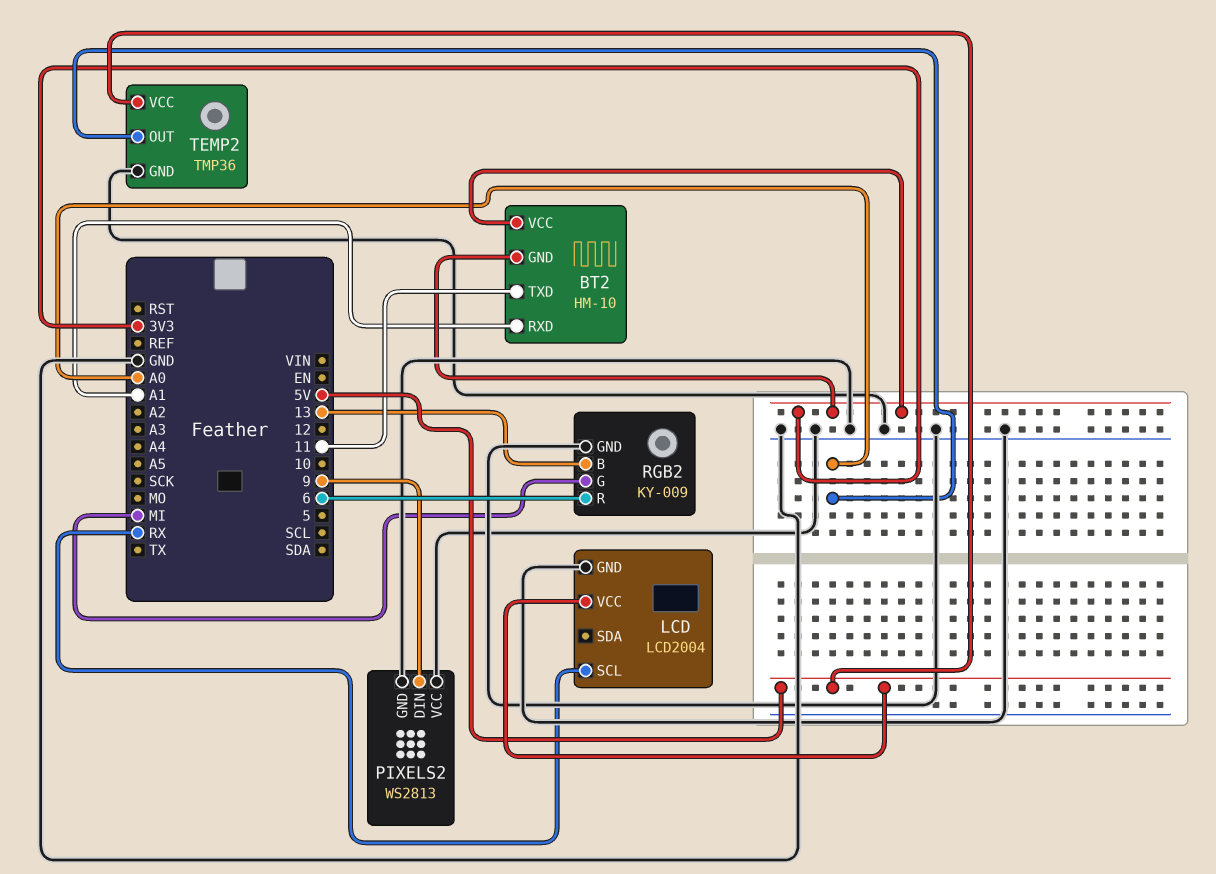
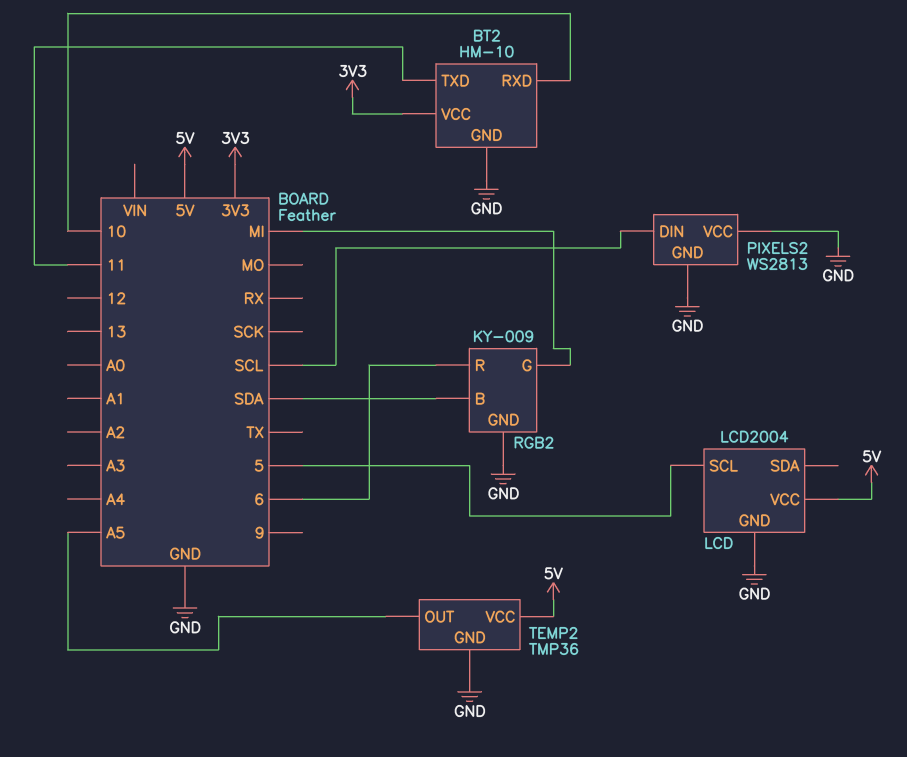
BT2 pin GND: 3V3 -> GND
BT2 pin RXD: A1 -> 10
LCD pin SCL: RX -> 5
PIXELS2 pin DIN: 9 -> SCL
RGB2 pin B: 13 -> SDA
TEMP2 pin OUT: A0 -> A5

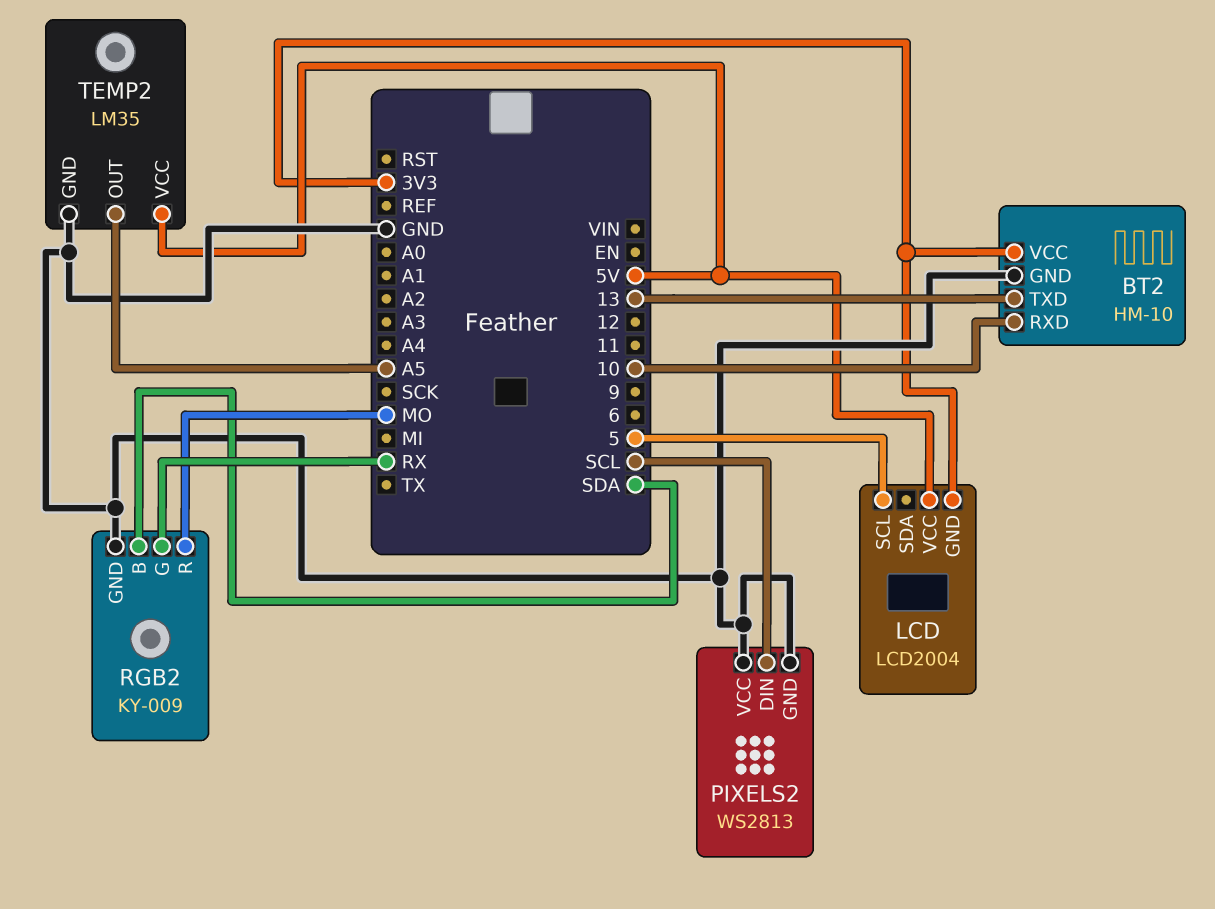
BT2 pin TXD: 11 -> 13
LCD pin GND: GND -> 3V3
RGB2 pin G: MI -> RX
RGB2 pin R: 6 -> MO
TEMP2: TMP36 -> LM35

